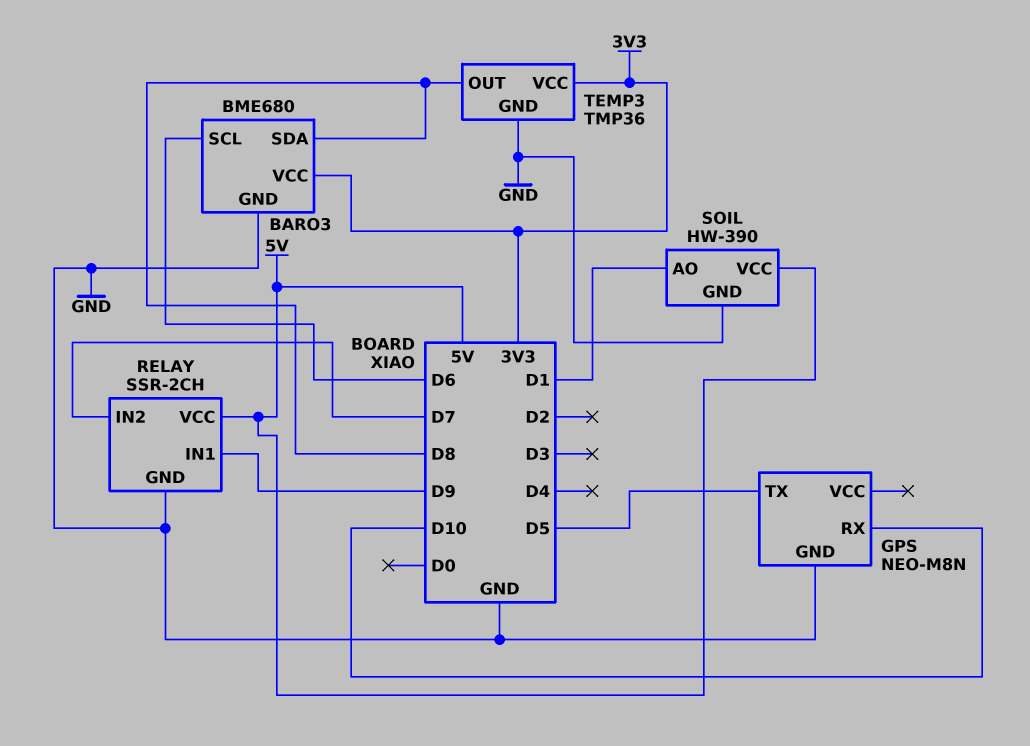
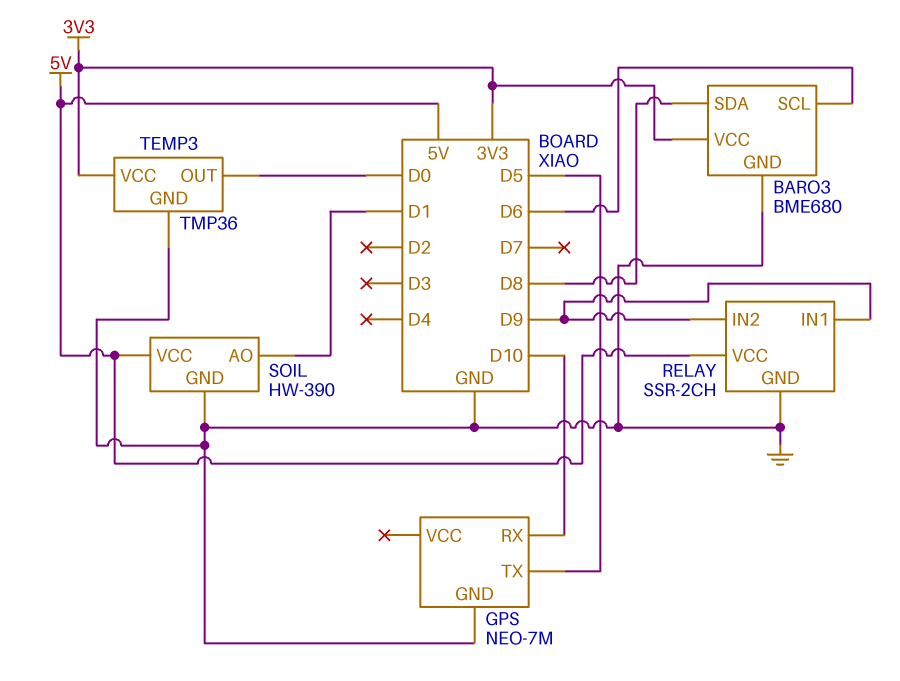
GPS: NEO-M8N -> NEO-7M
RELAY pin IN2: D7 -> D9
TEMP3 pin OUT: D8 -> D0

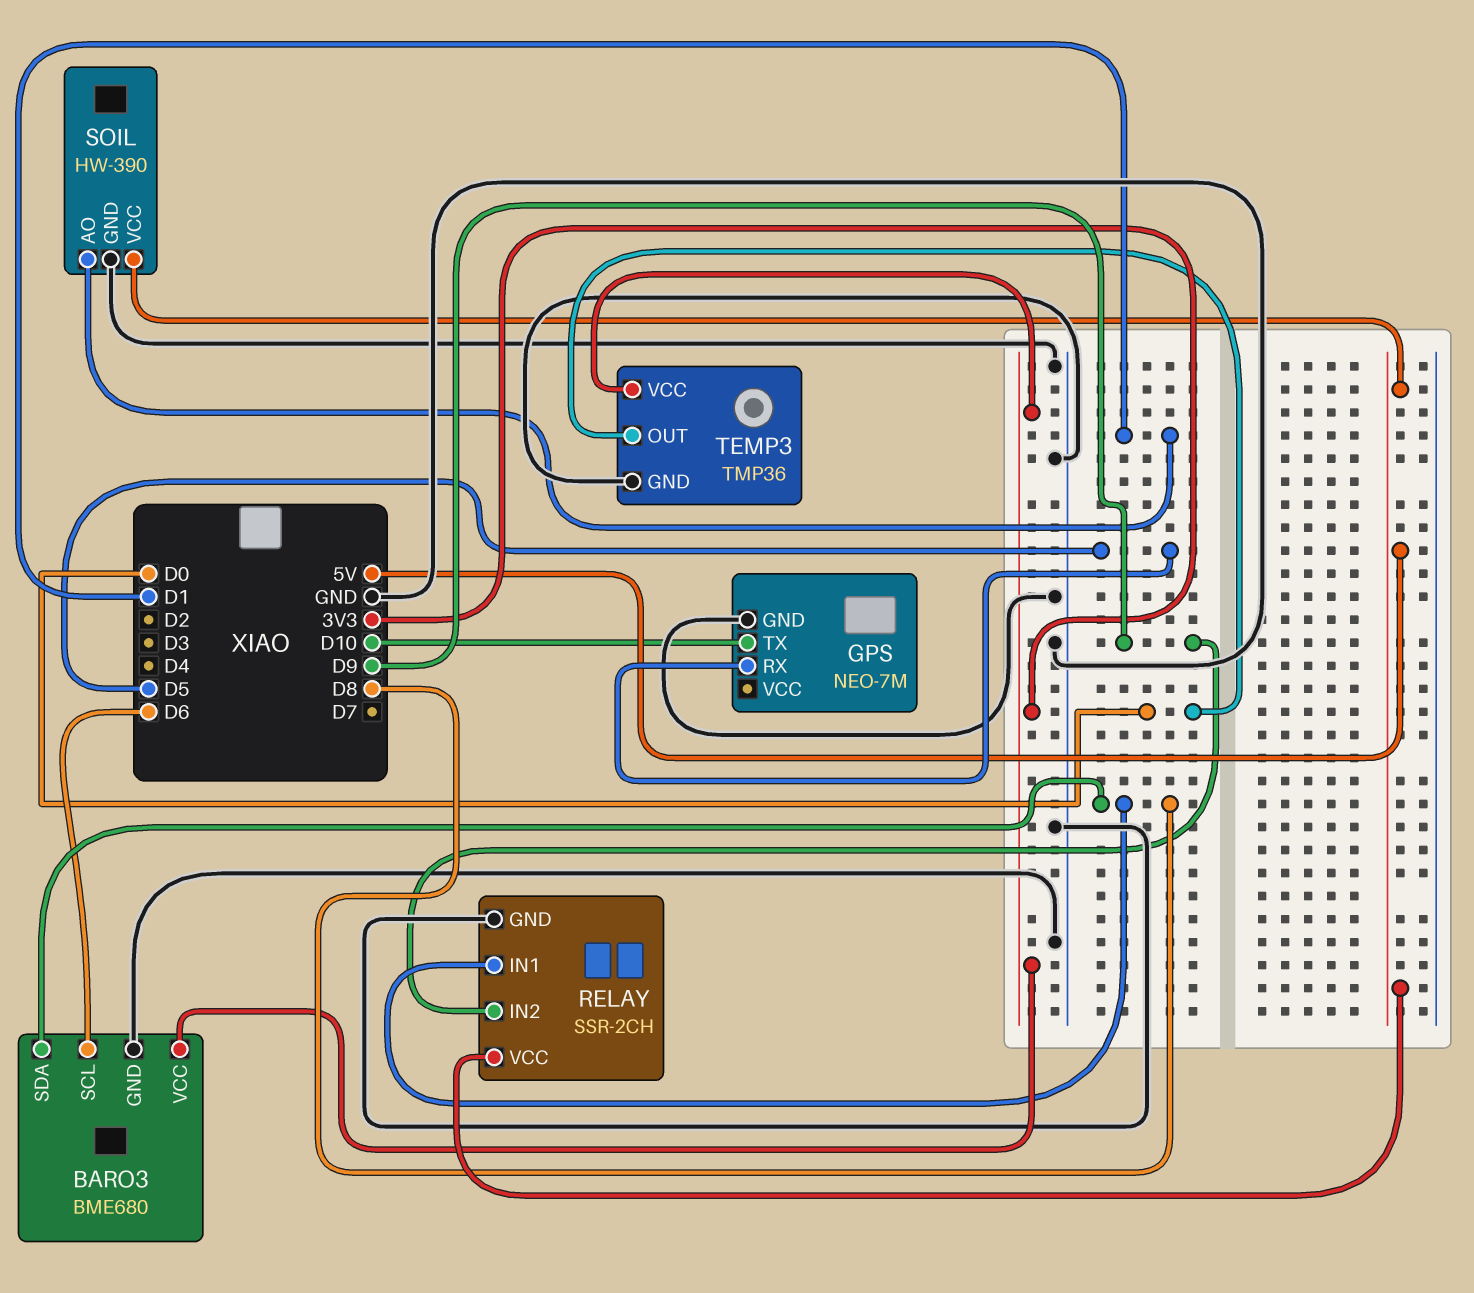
GPS pin RX: D10 -> D5
GPS pin TX: D5 -> D10
RELAY pin IN1: D9 -> D8

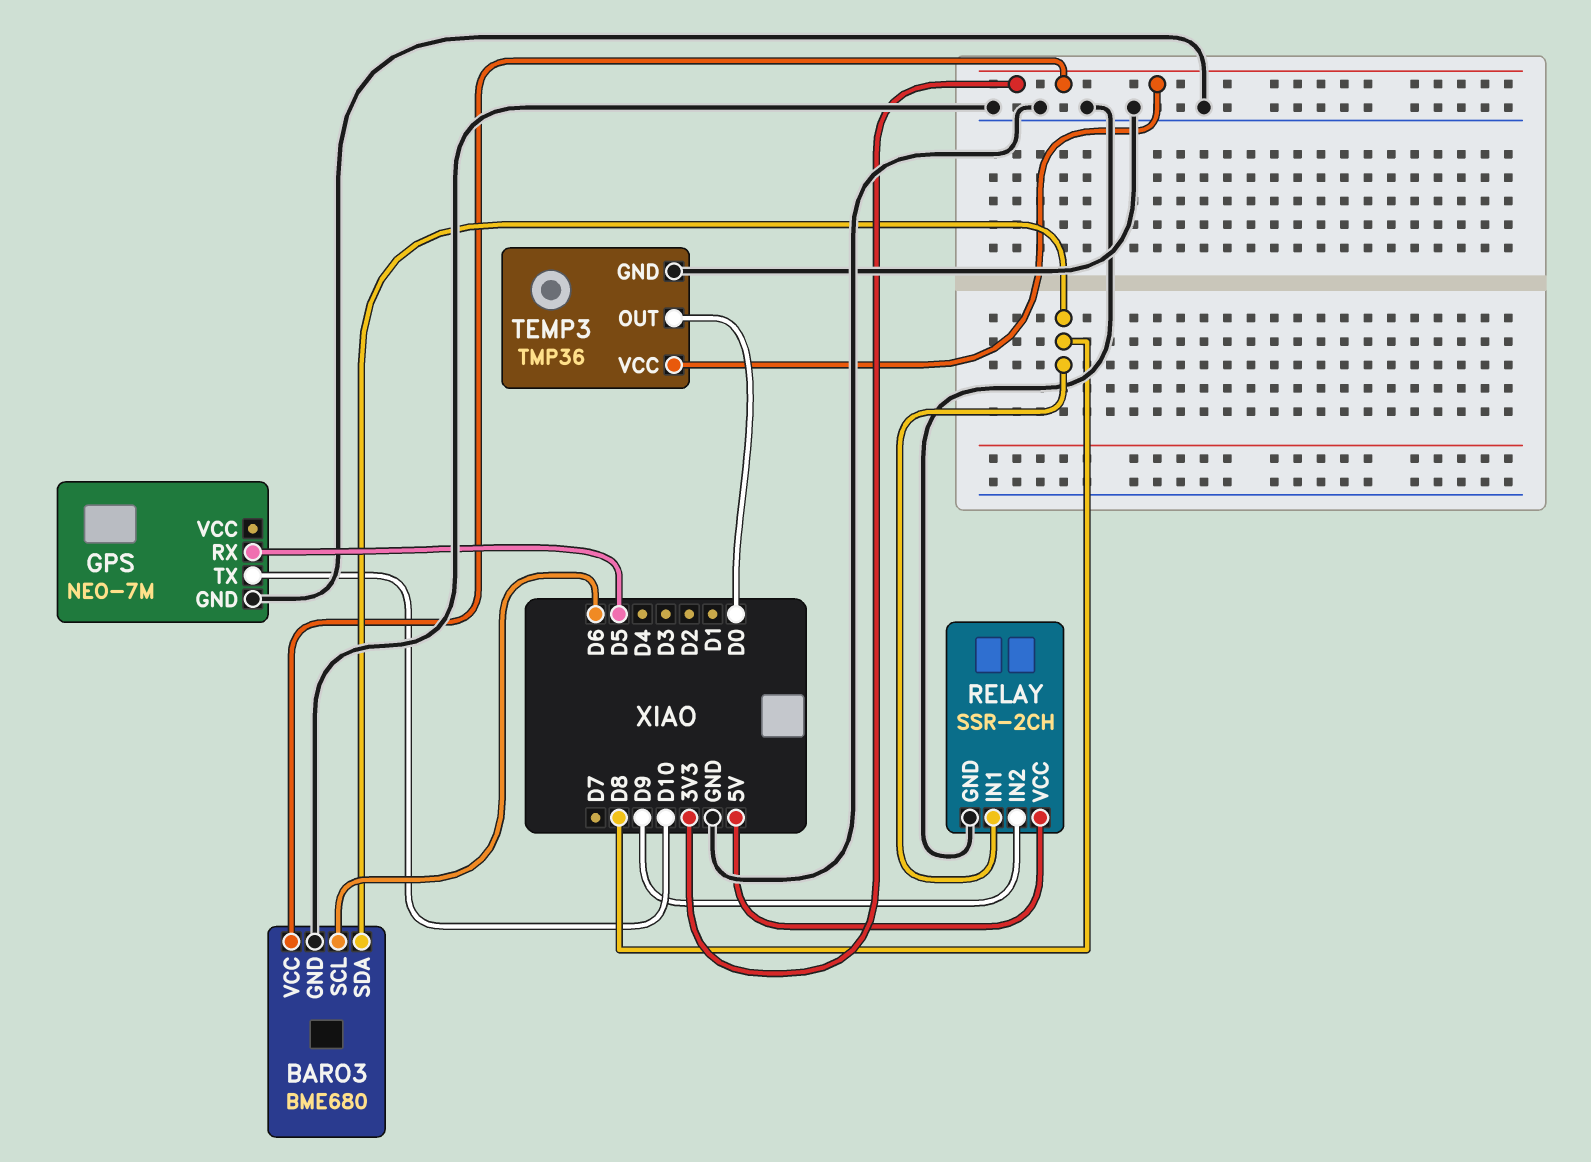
SOIL: HW-390 -> none
SOIL pin AO: D1 -> none
SOIL pin GND: GND -> none
SOIL pin VCC: 5V -> none

